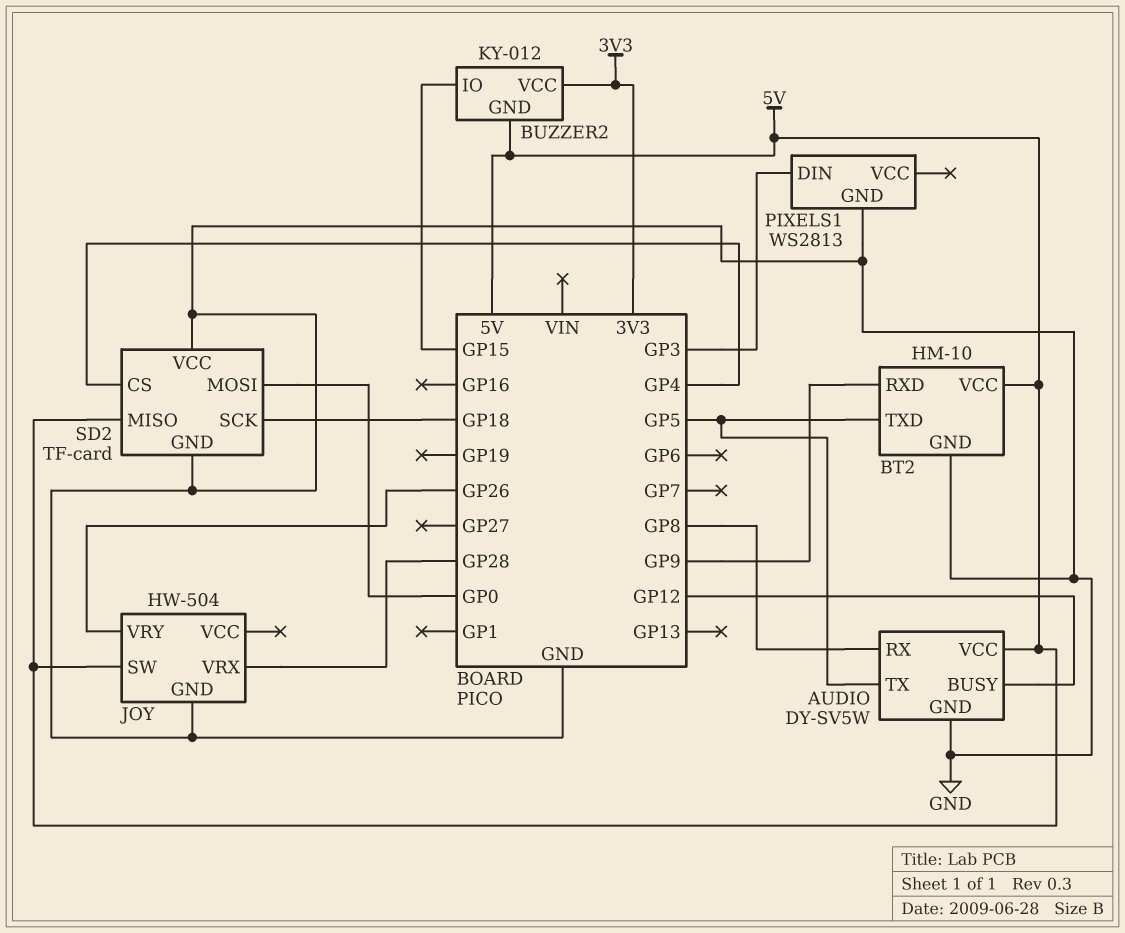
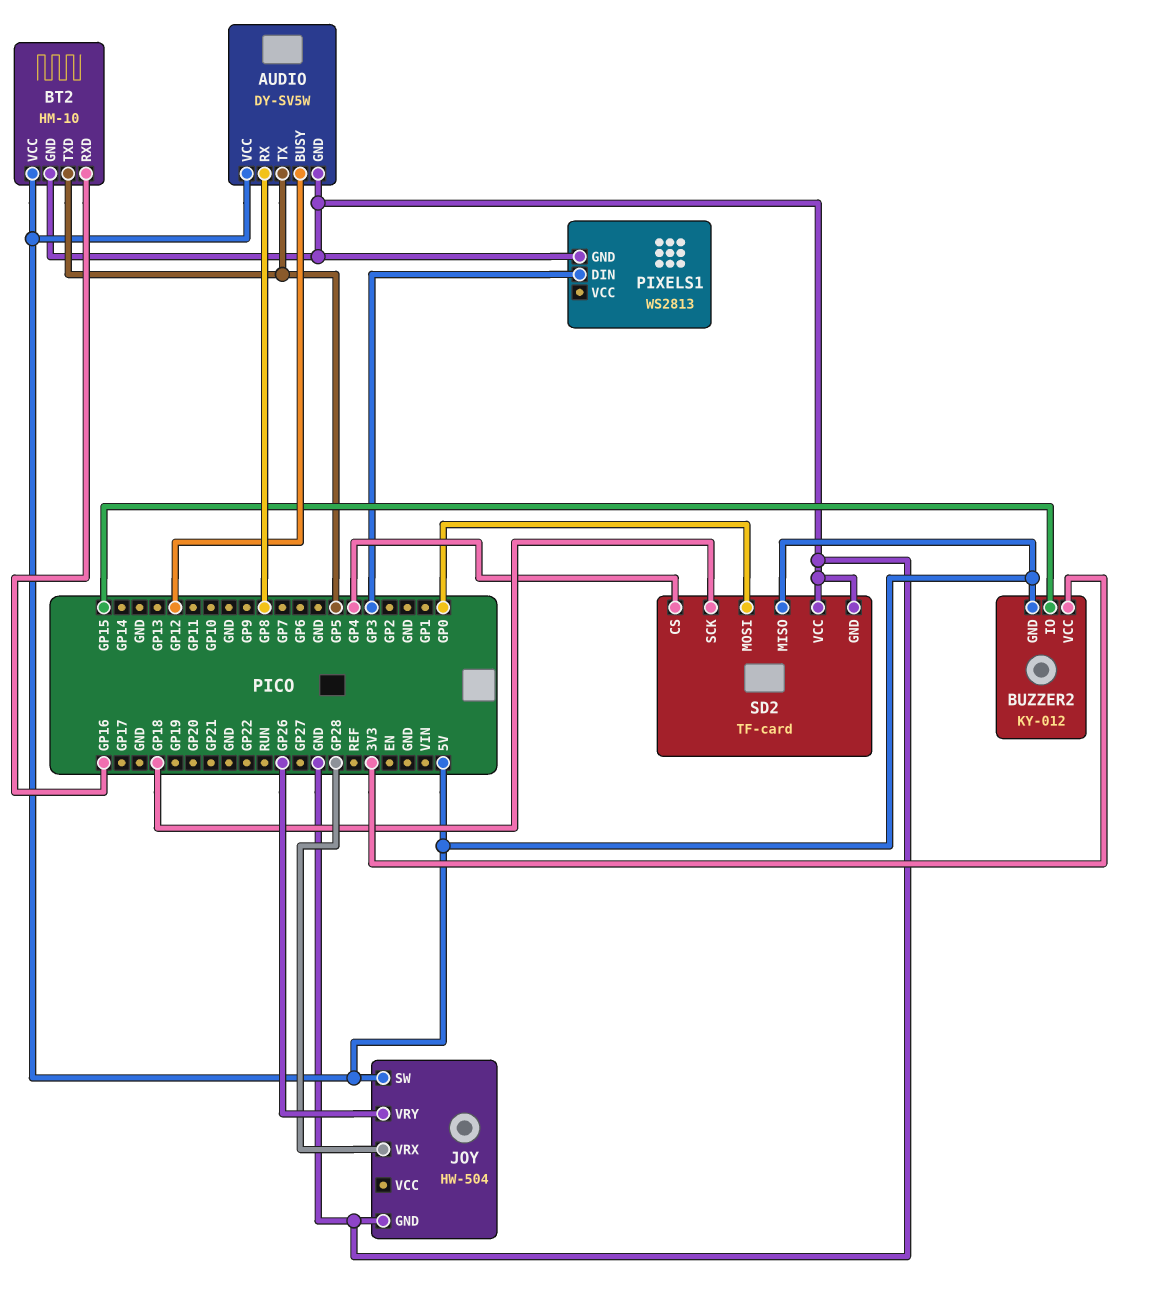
BT2 pin RXD: GP9 -> GP16

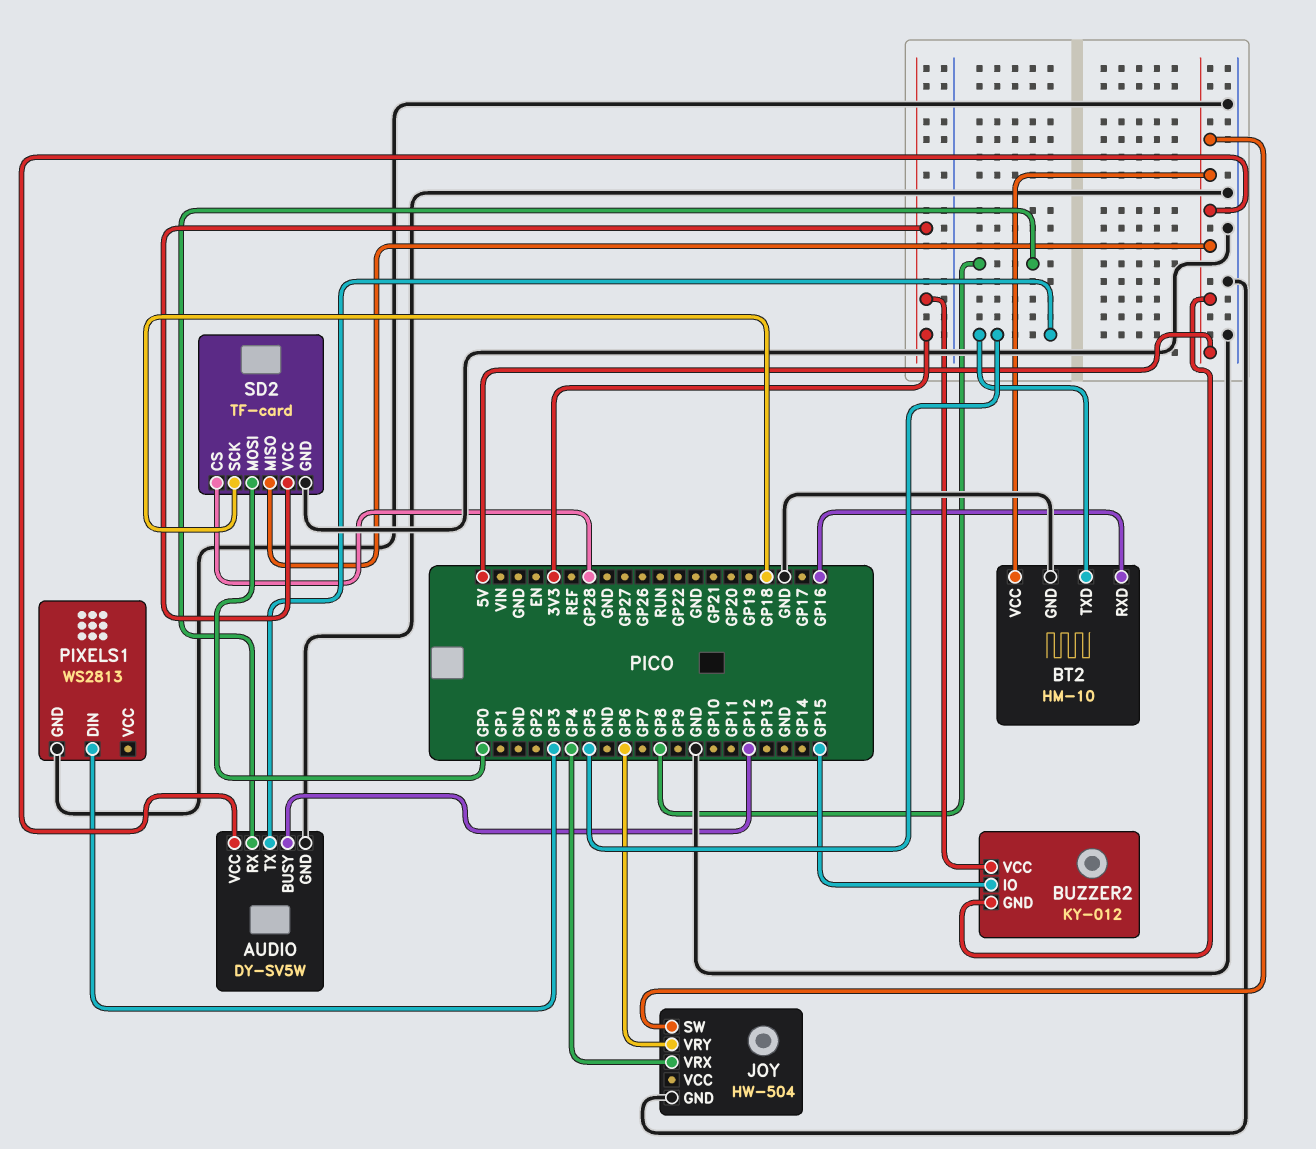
JOY pin VRX: GP28 -> GP4
JOY pin VRY: GP26 -> GP6
SD2 pin CS: GP4 -> GP28
SD2 pin VCC: GND -> 3V3

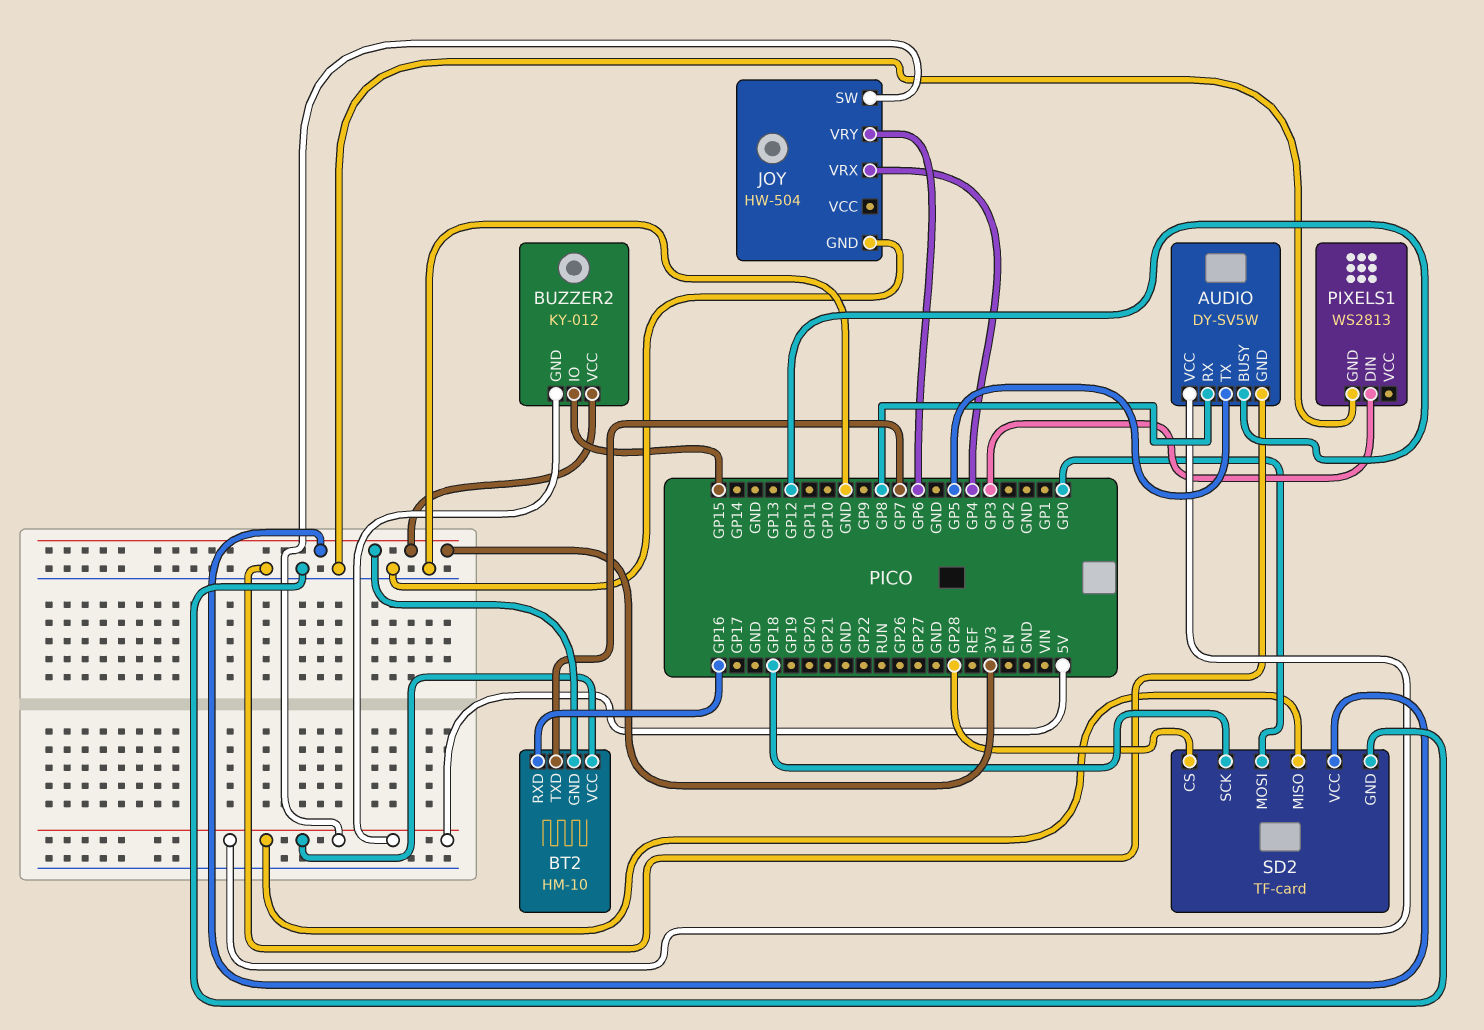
BT2 pin GND: GND -> 3V3
BT2 pin TXD: GP5 -> GP7

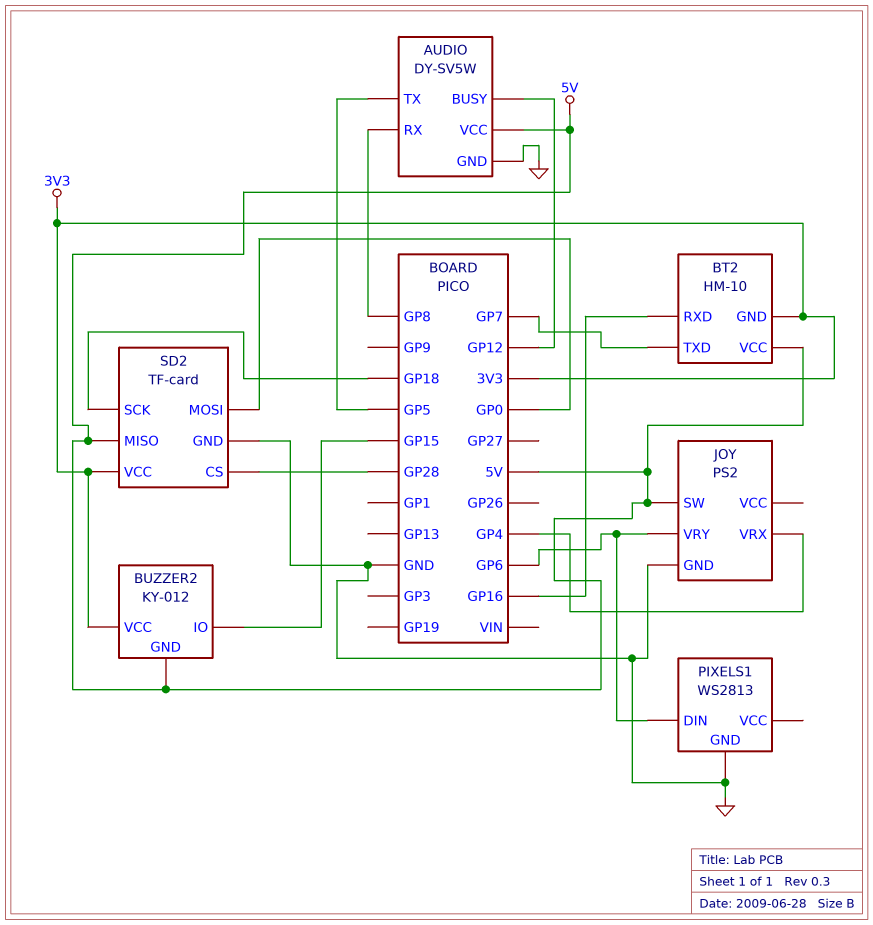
JOY: HW-504 -> PS2
PIXELS1 pin DIN: GP3 -> GP6

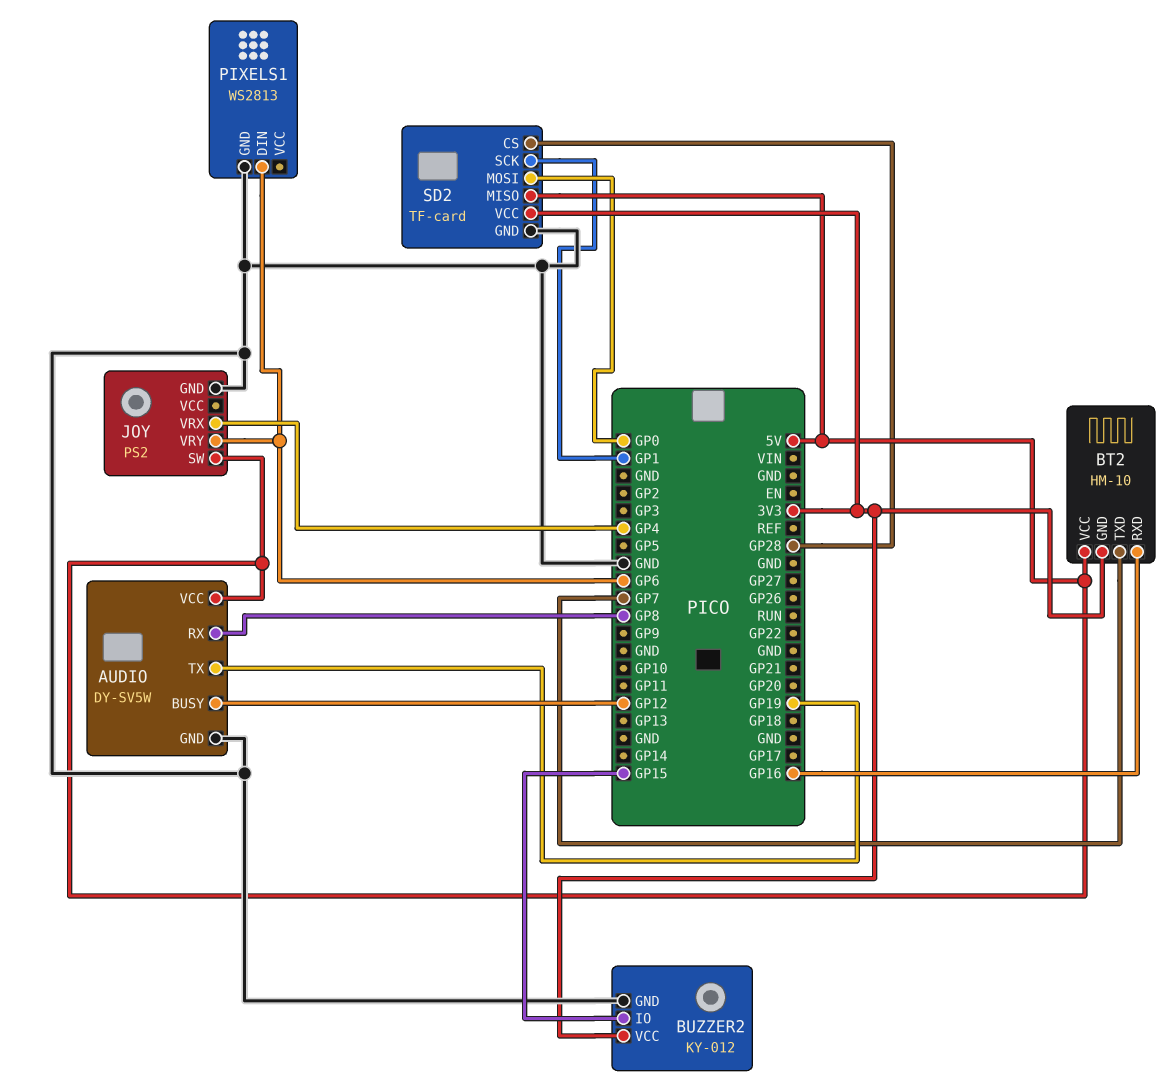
AUDIO pin TX: GP5 -> GP19
BUZZER2 pin GND: 5V -> GND
SD2 pin SCK: GP18 -> GP1

